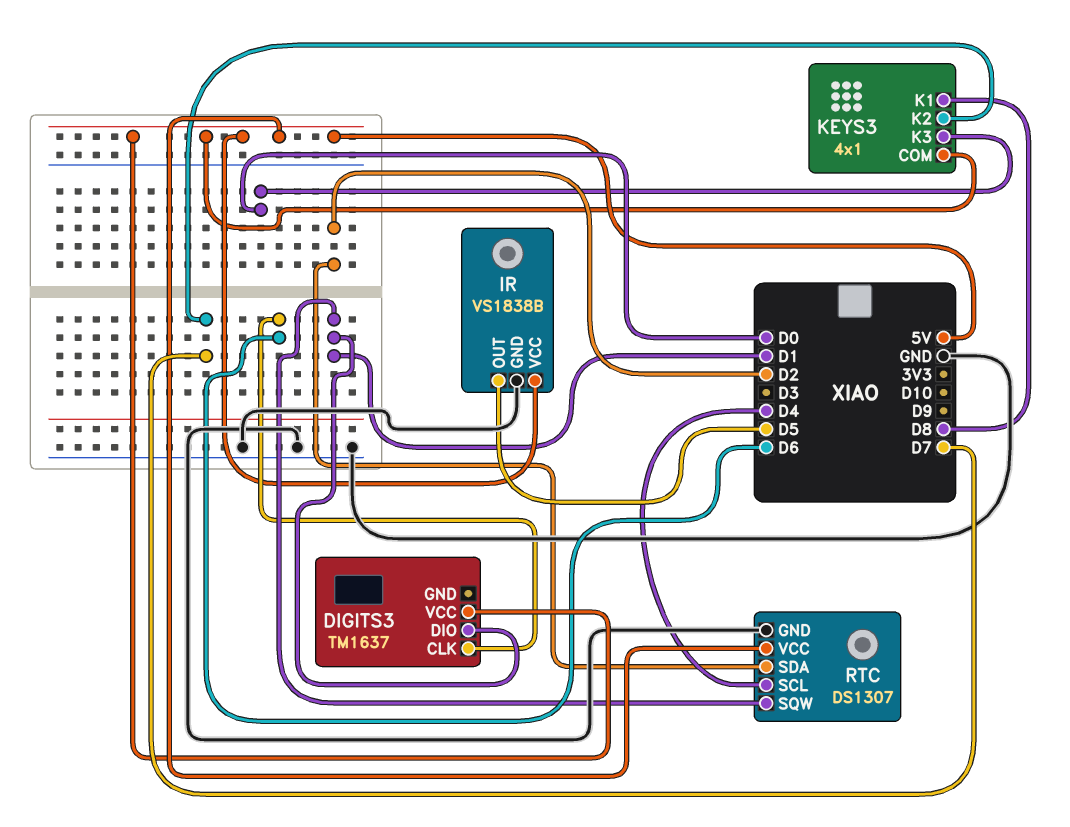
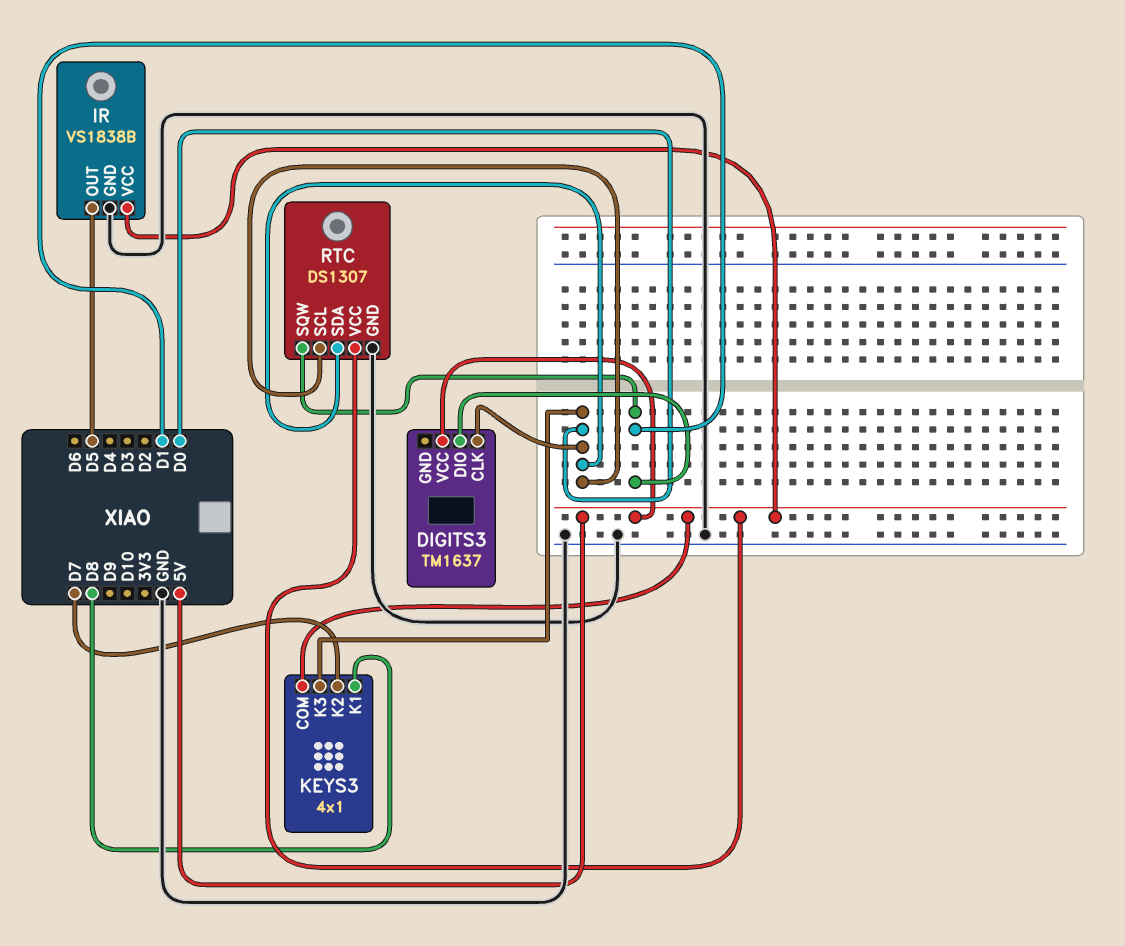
DIGITS3 pin CLK: D6 -> D0
RTC pin SCL: D4 -> D0
RTC pin SDA: D2 -> D0

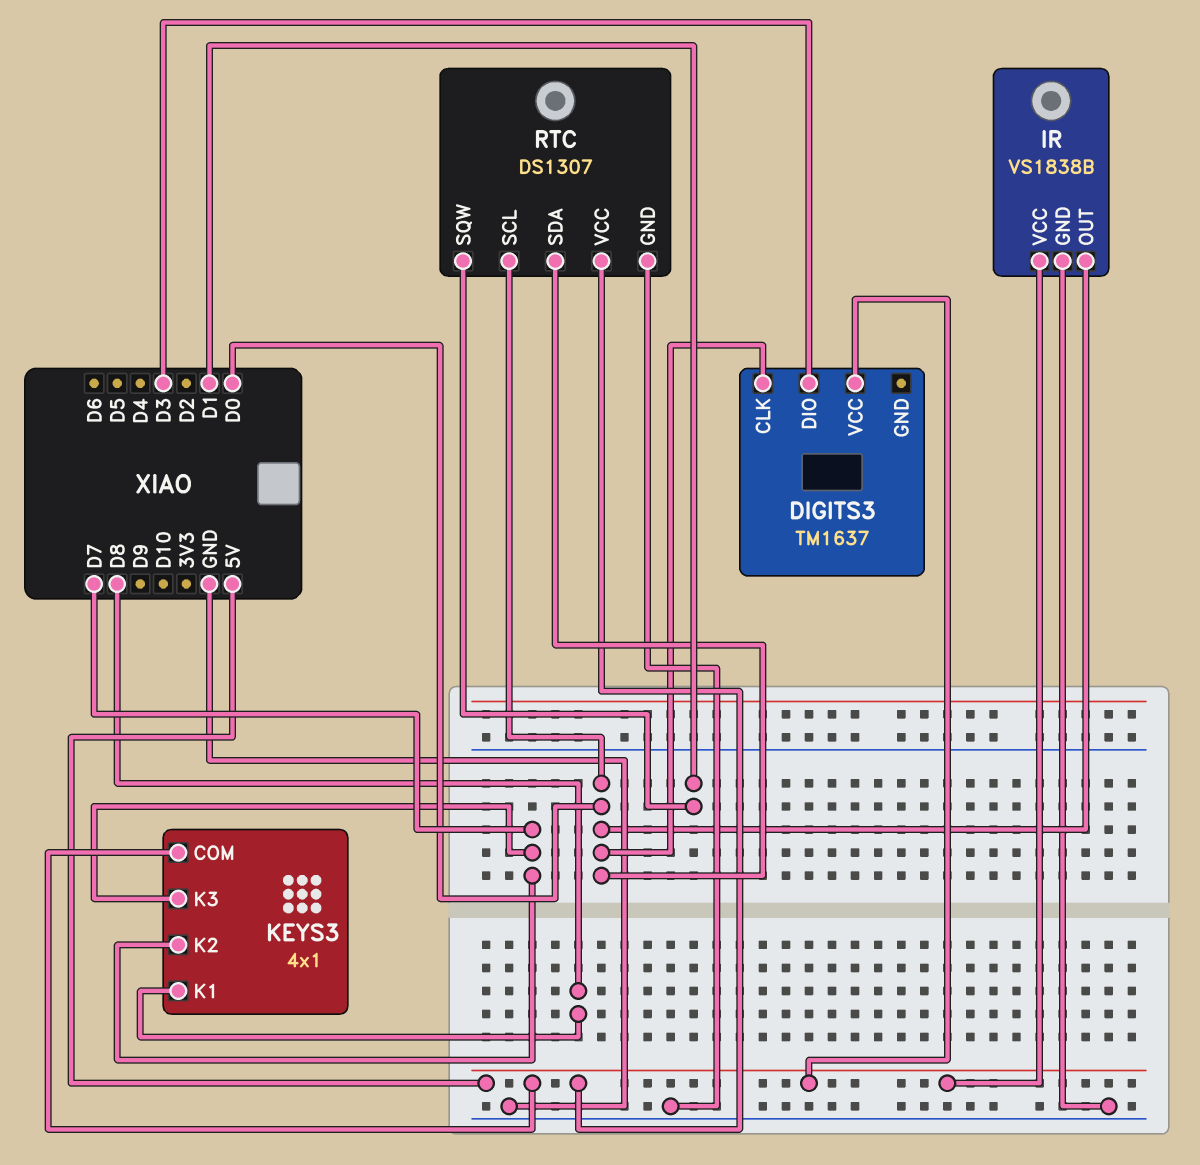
DIGITS3 pin DIO: D1 -> D3
IR pin OUT: D5 -> D0
KEYS3 pin K3: D0 -> D7

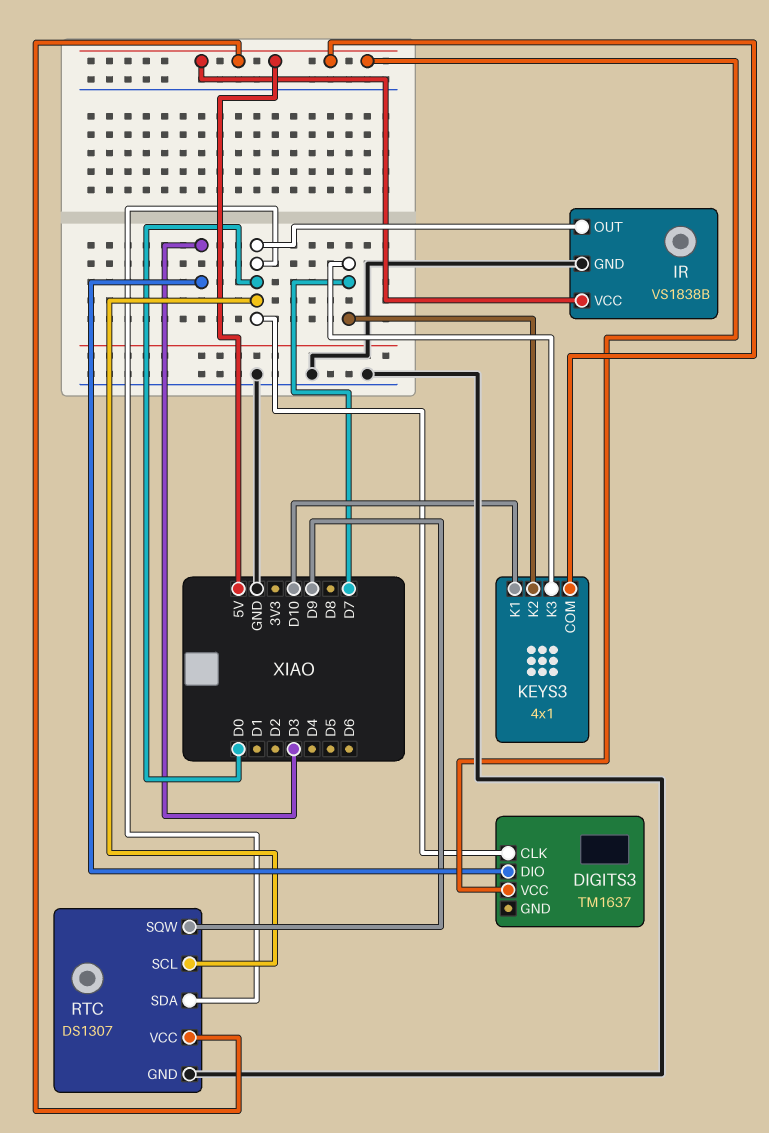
KEYS3 pin K1: D8 -> D10
RTC pin SQW: D1 -> D9

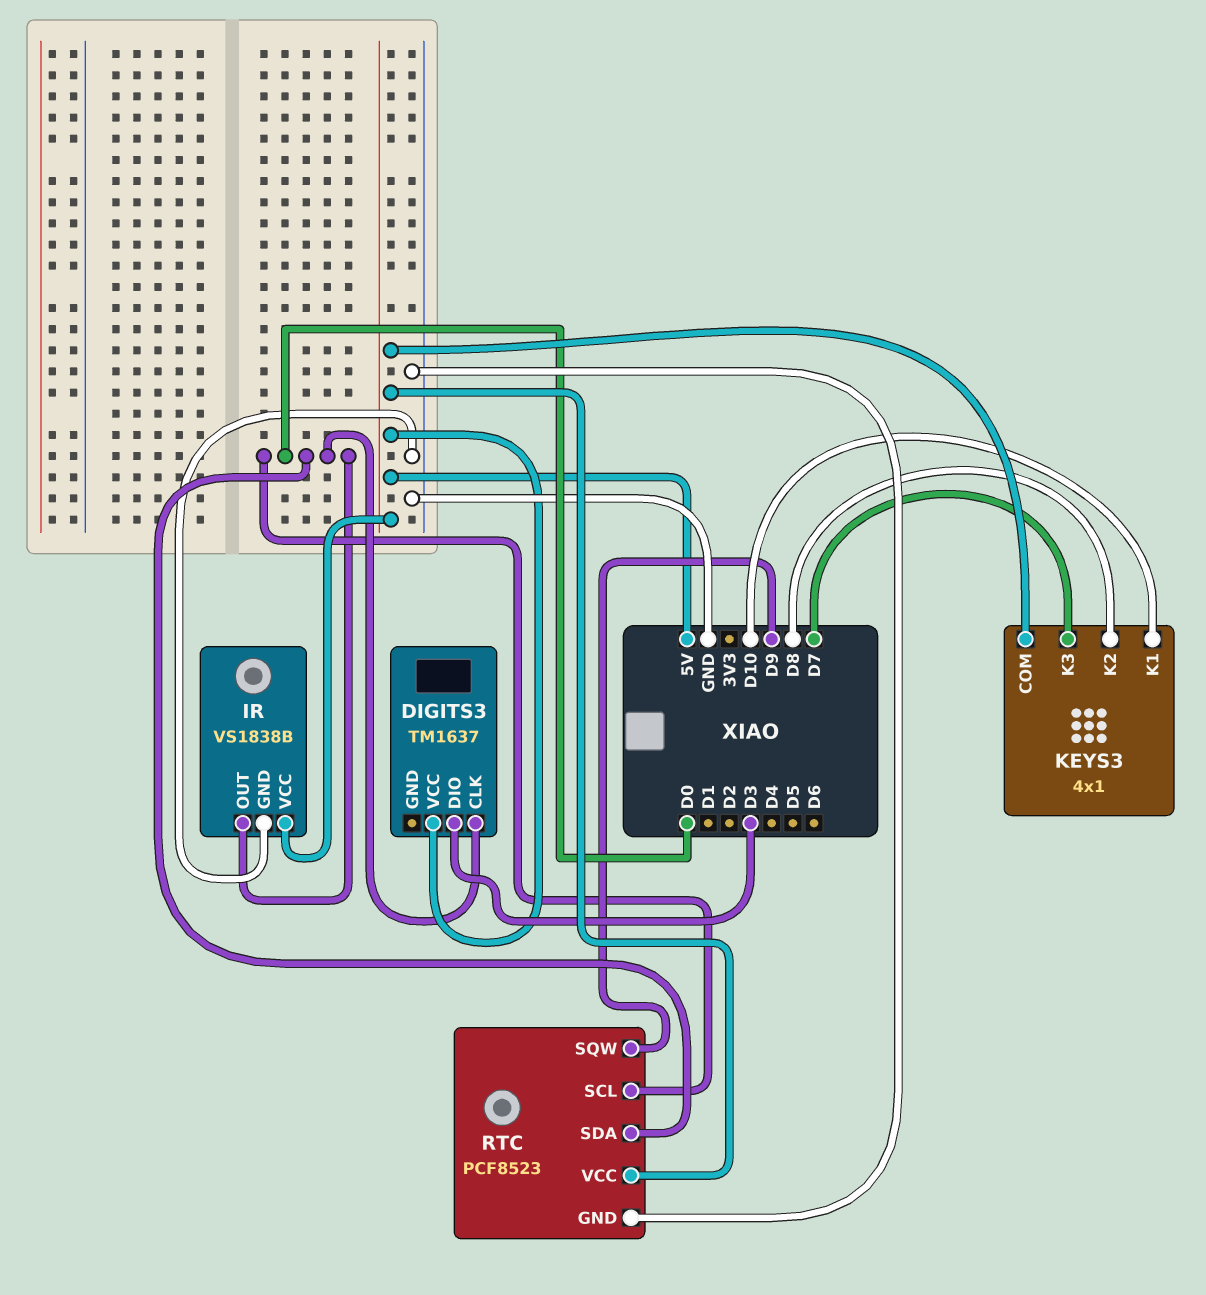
KEYS3 pin K2: D7 -> D8
RTC: DS1307 -> PCF8523

